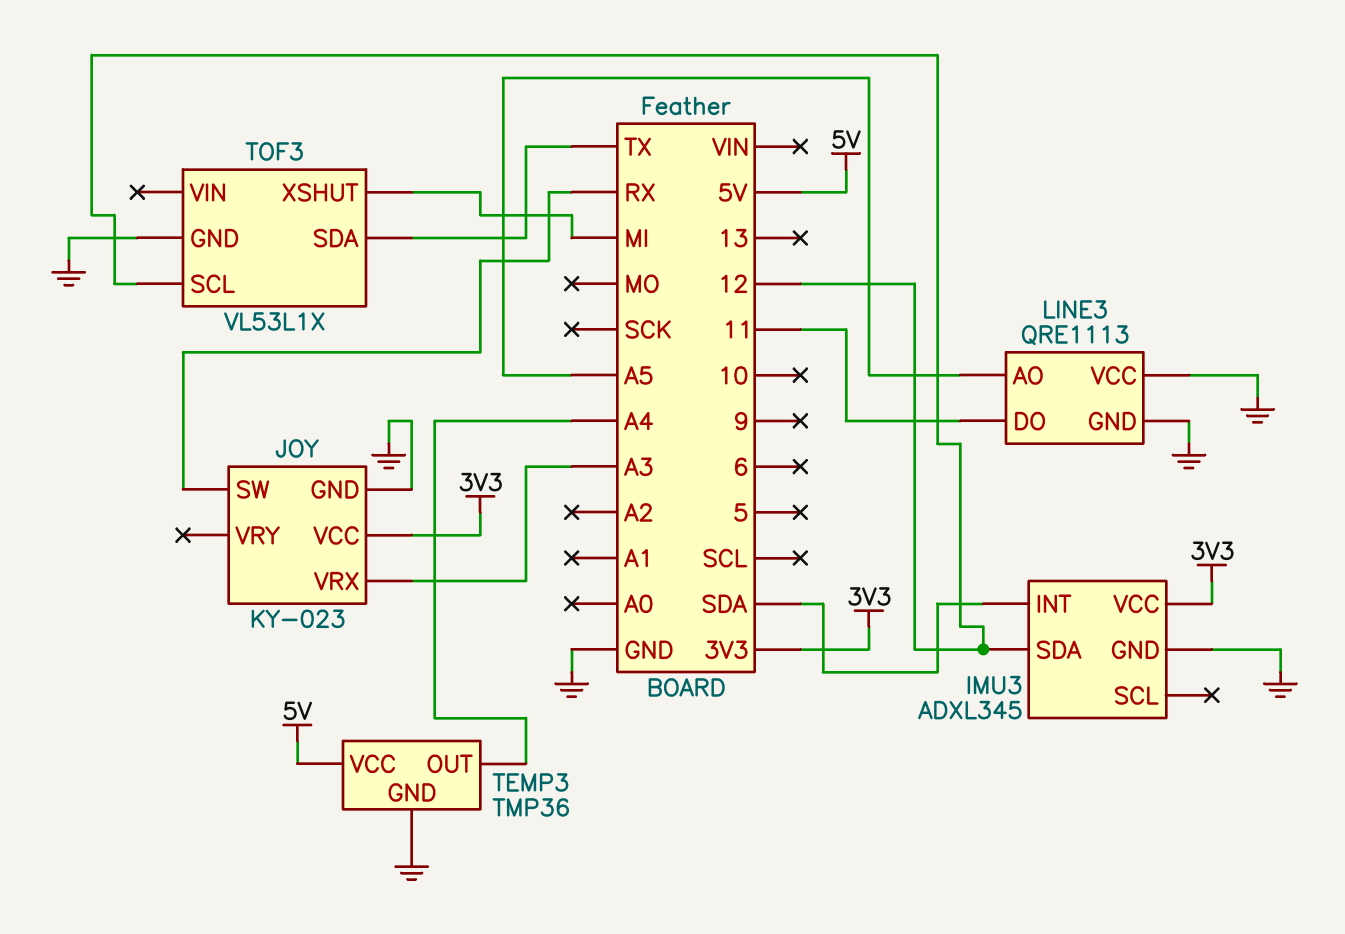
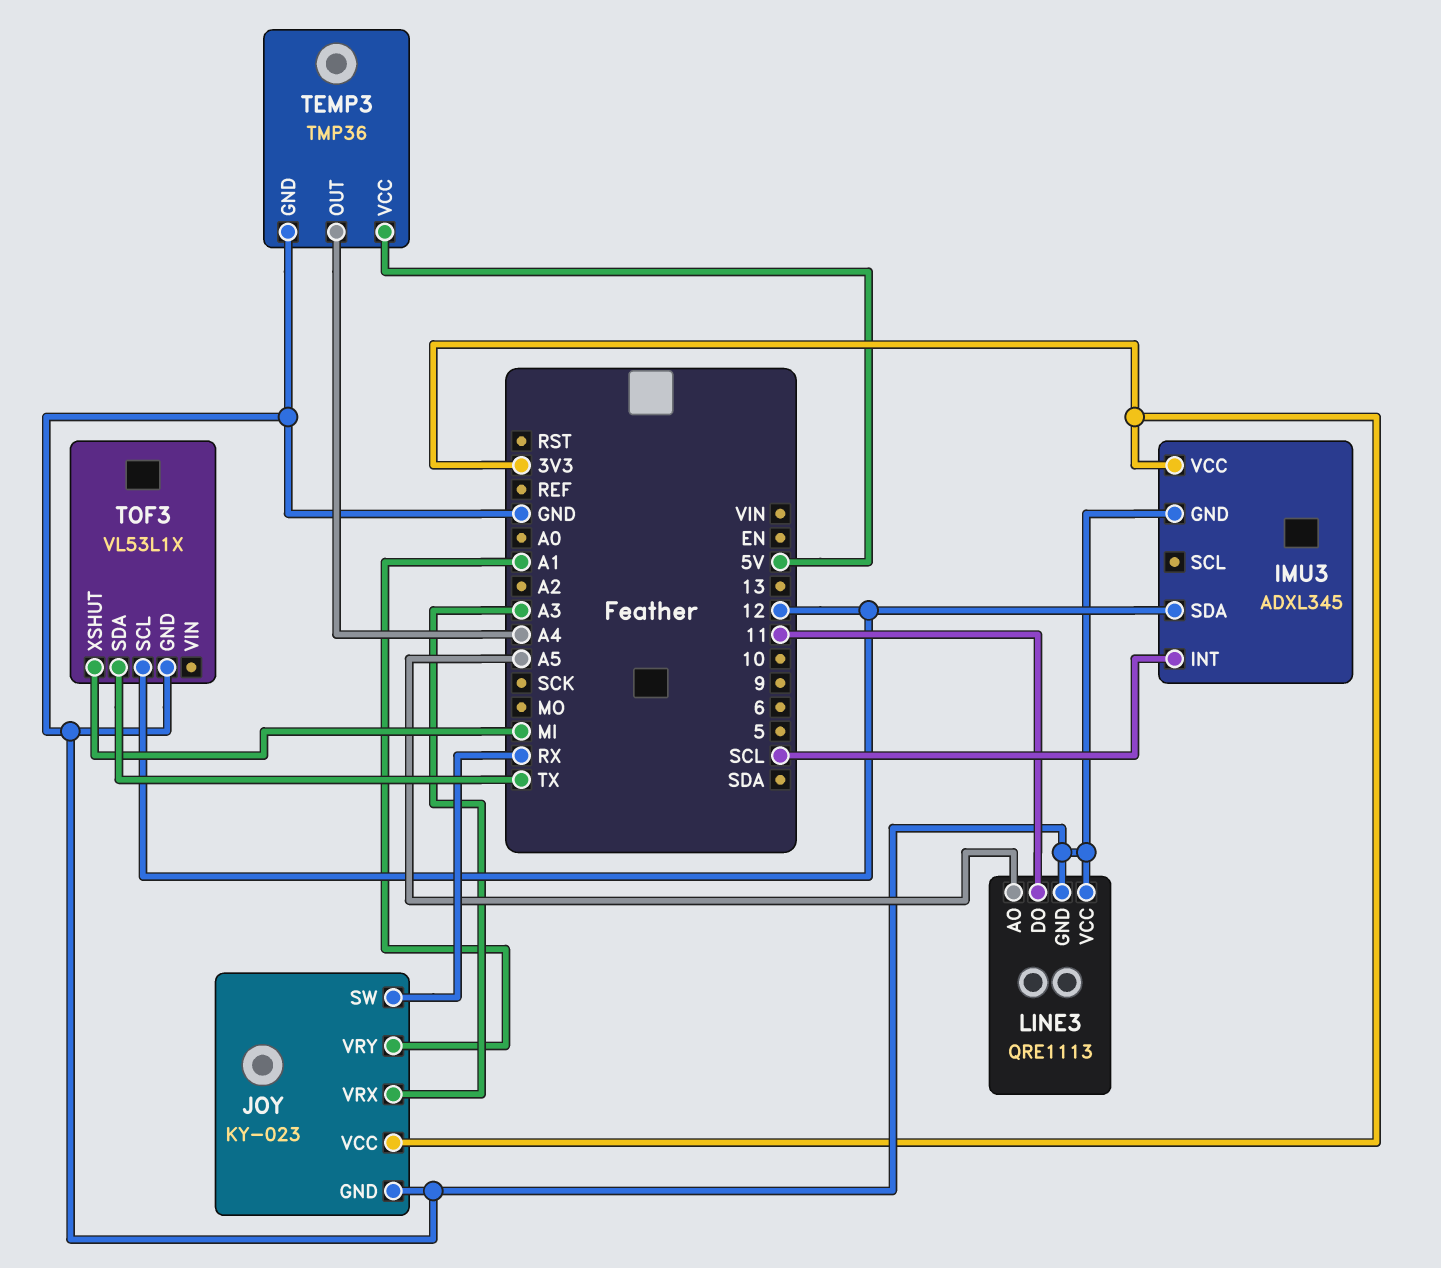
IMU3 pin INT: SDA -> SCL
JOY pin VRY: none -> A1

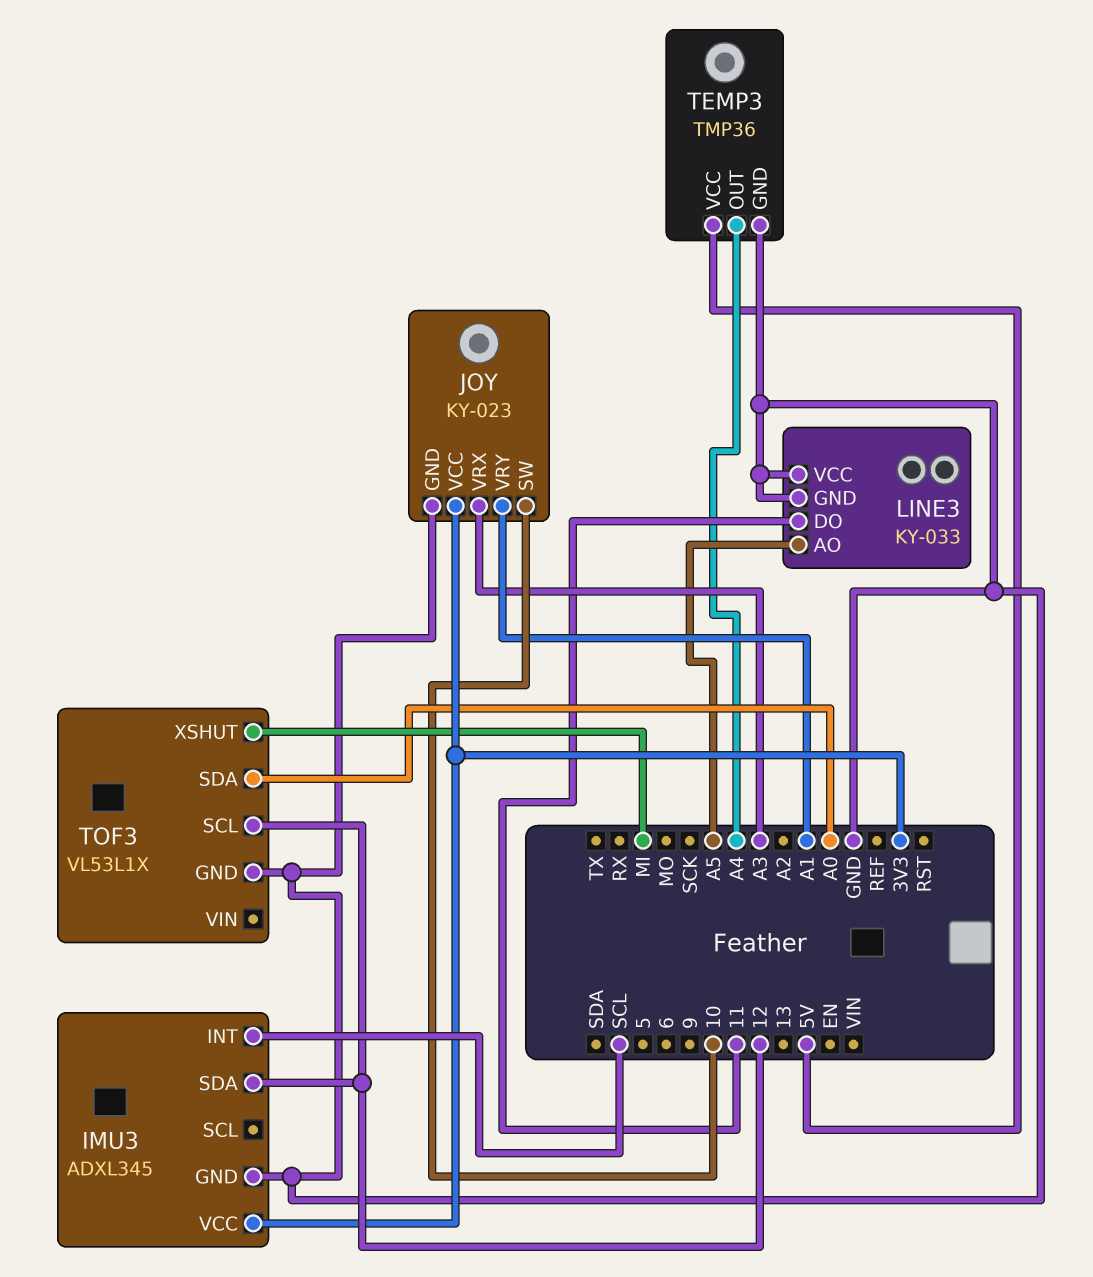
JOY pin SW: RX -> 10
LINE3: QRE1113 -> KY-033
TOF3 pin SDA: TX -> A0

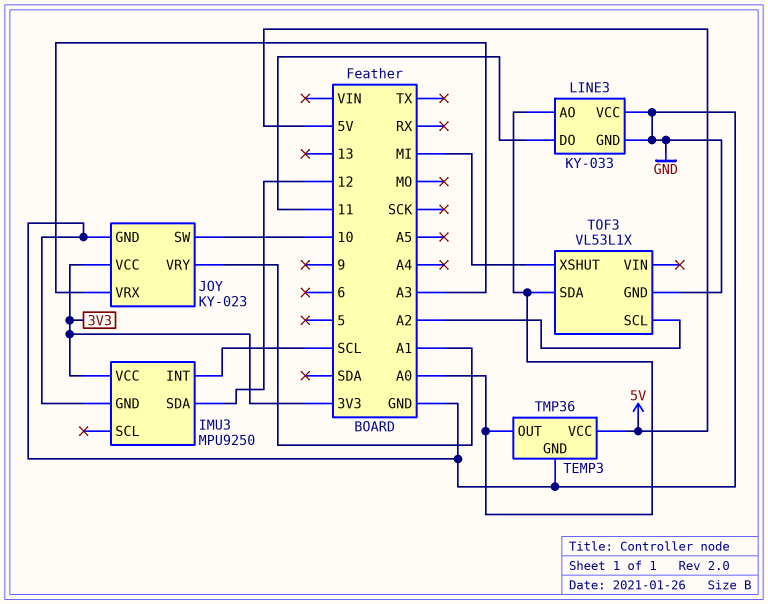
IMU3: ADXL345 -> MPU9250
LINE3 pin AO: A5 -> A0
TEMP3 pin OUT: A4 -> A0
TOF3 pin SCL: 12 -> A2

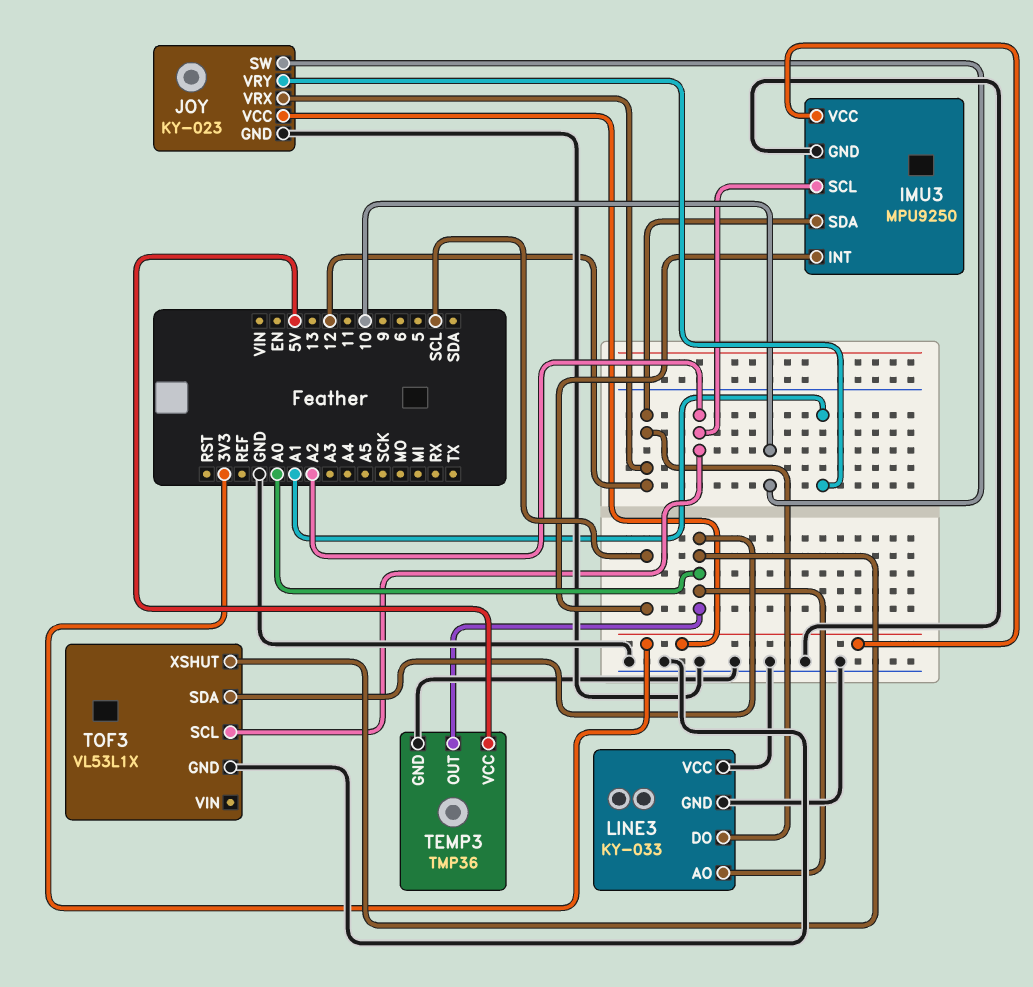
IMU3 pin SCL: none -> A2
JOY pin VRX: A3 -> 12
LINE3 pin DO: 11 -> 12
TOF3 pin XSHUT: MI -> A0

